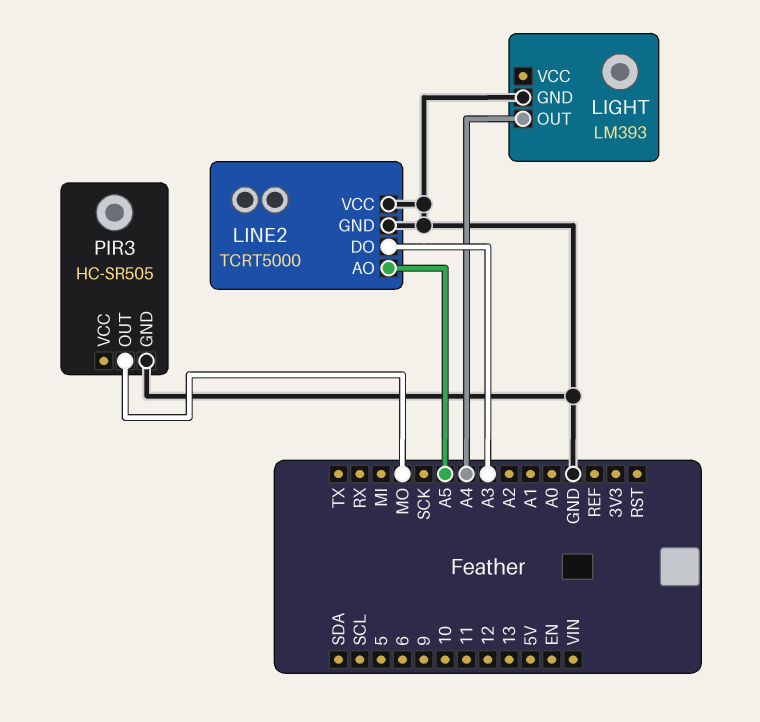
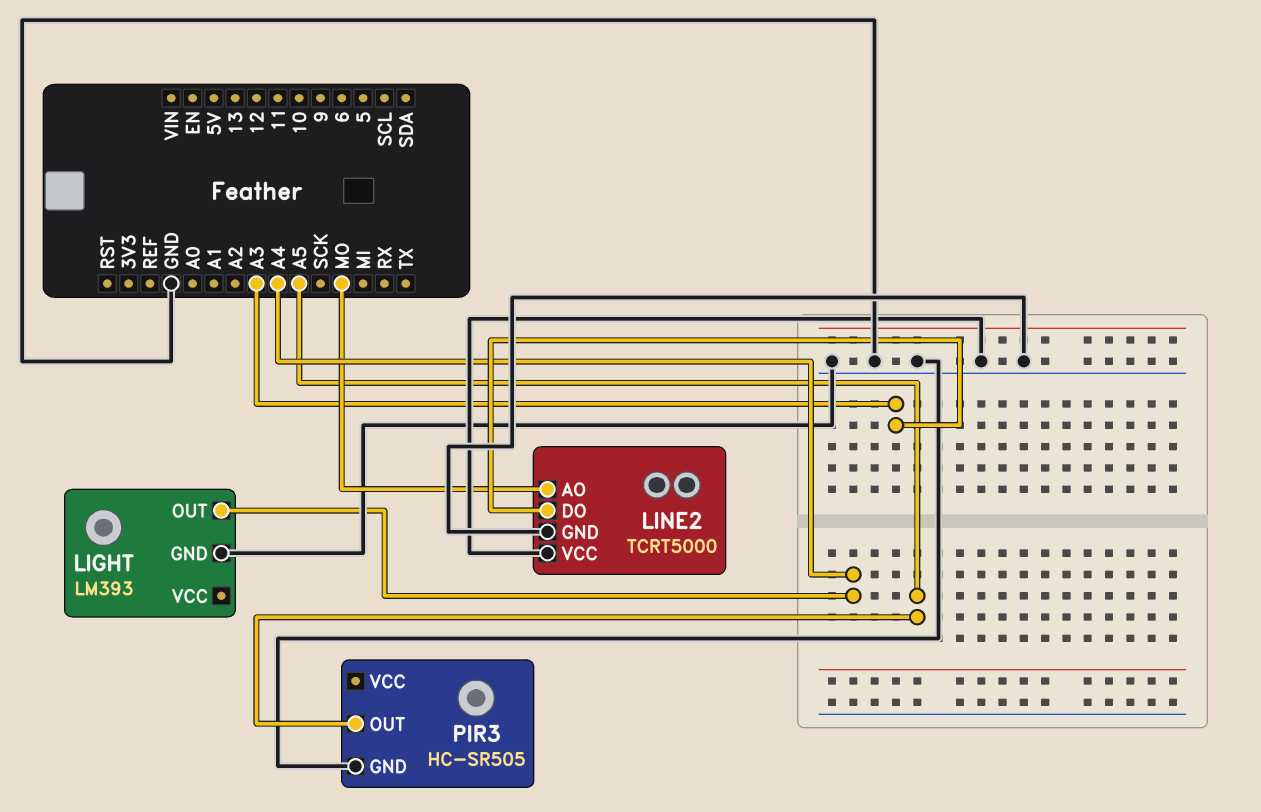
LINE2 pin AO: A5 -> MO
PIR3 pin OUT: MO -> A5

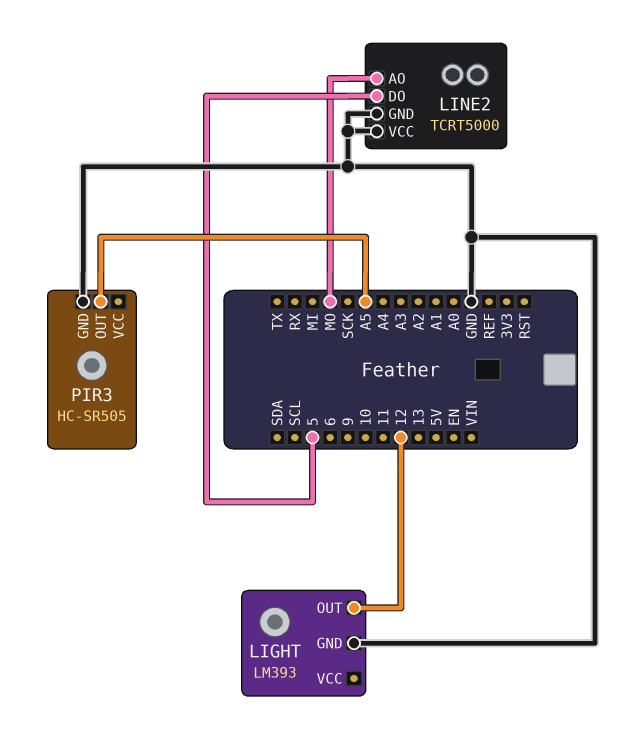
LIGHT pin OUT: A4 -> 12
LINE2 pin DO: A3 -> 5

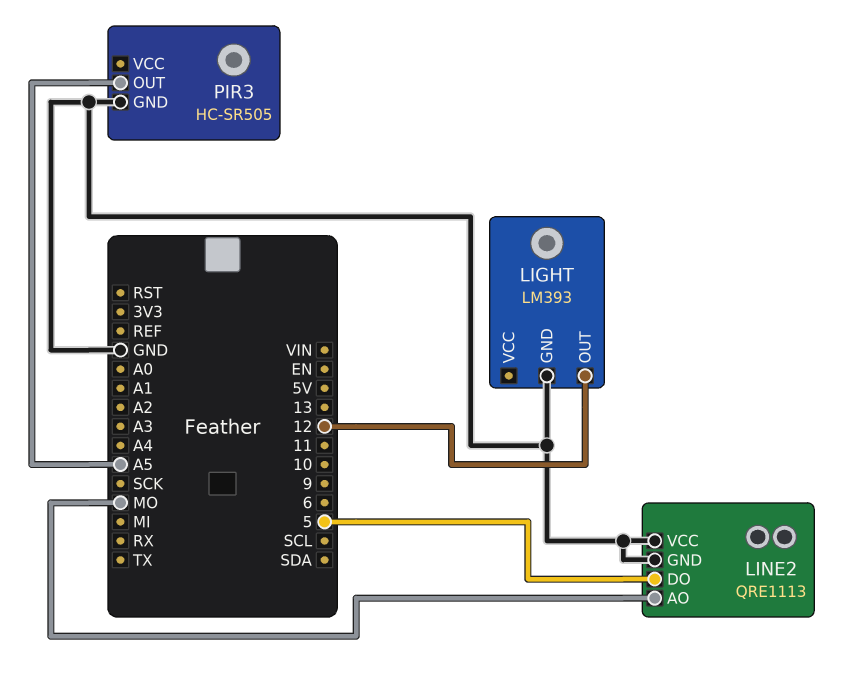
LINE2: TCRT5000 -> QRE1113

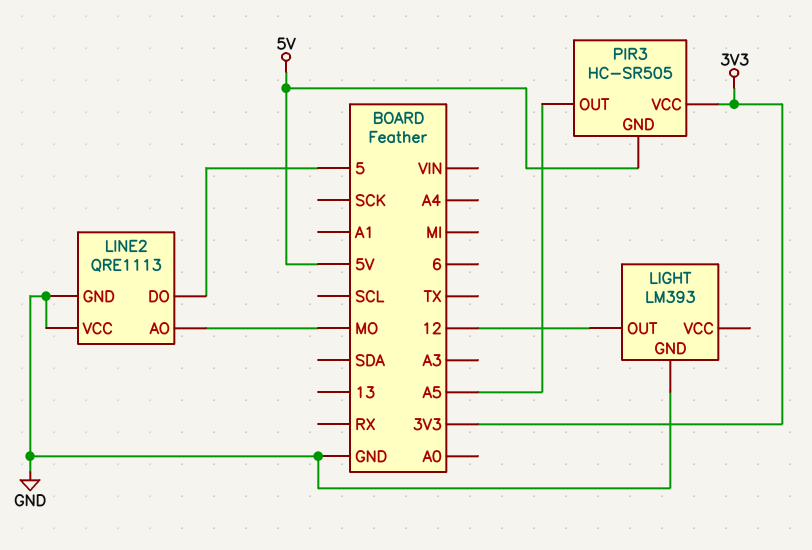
PIR3 pin GND: GND -> 5V
PIR3 pin VCC: none -> 3V3

